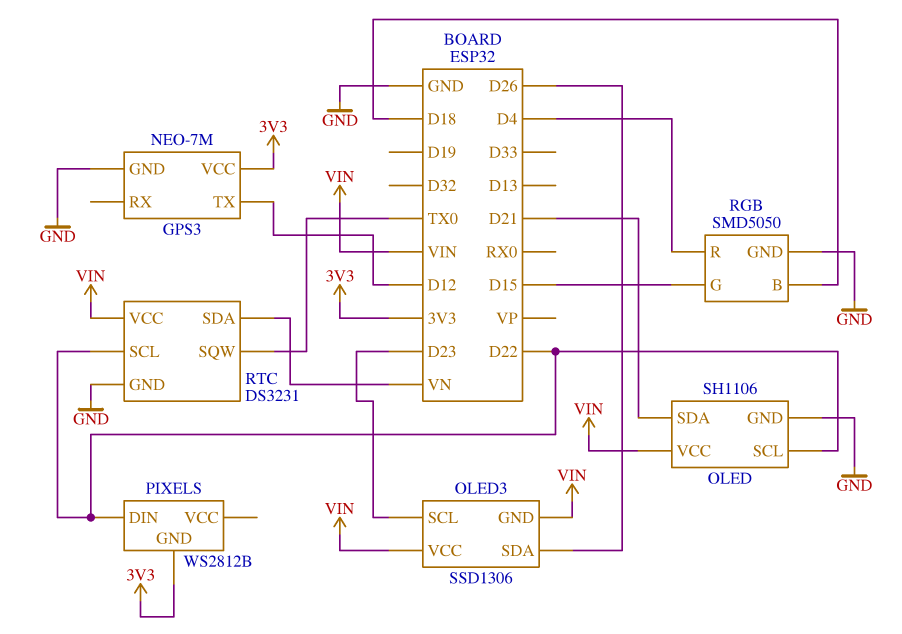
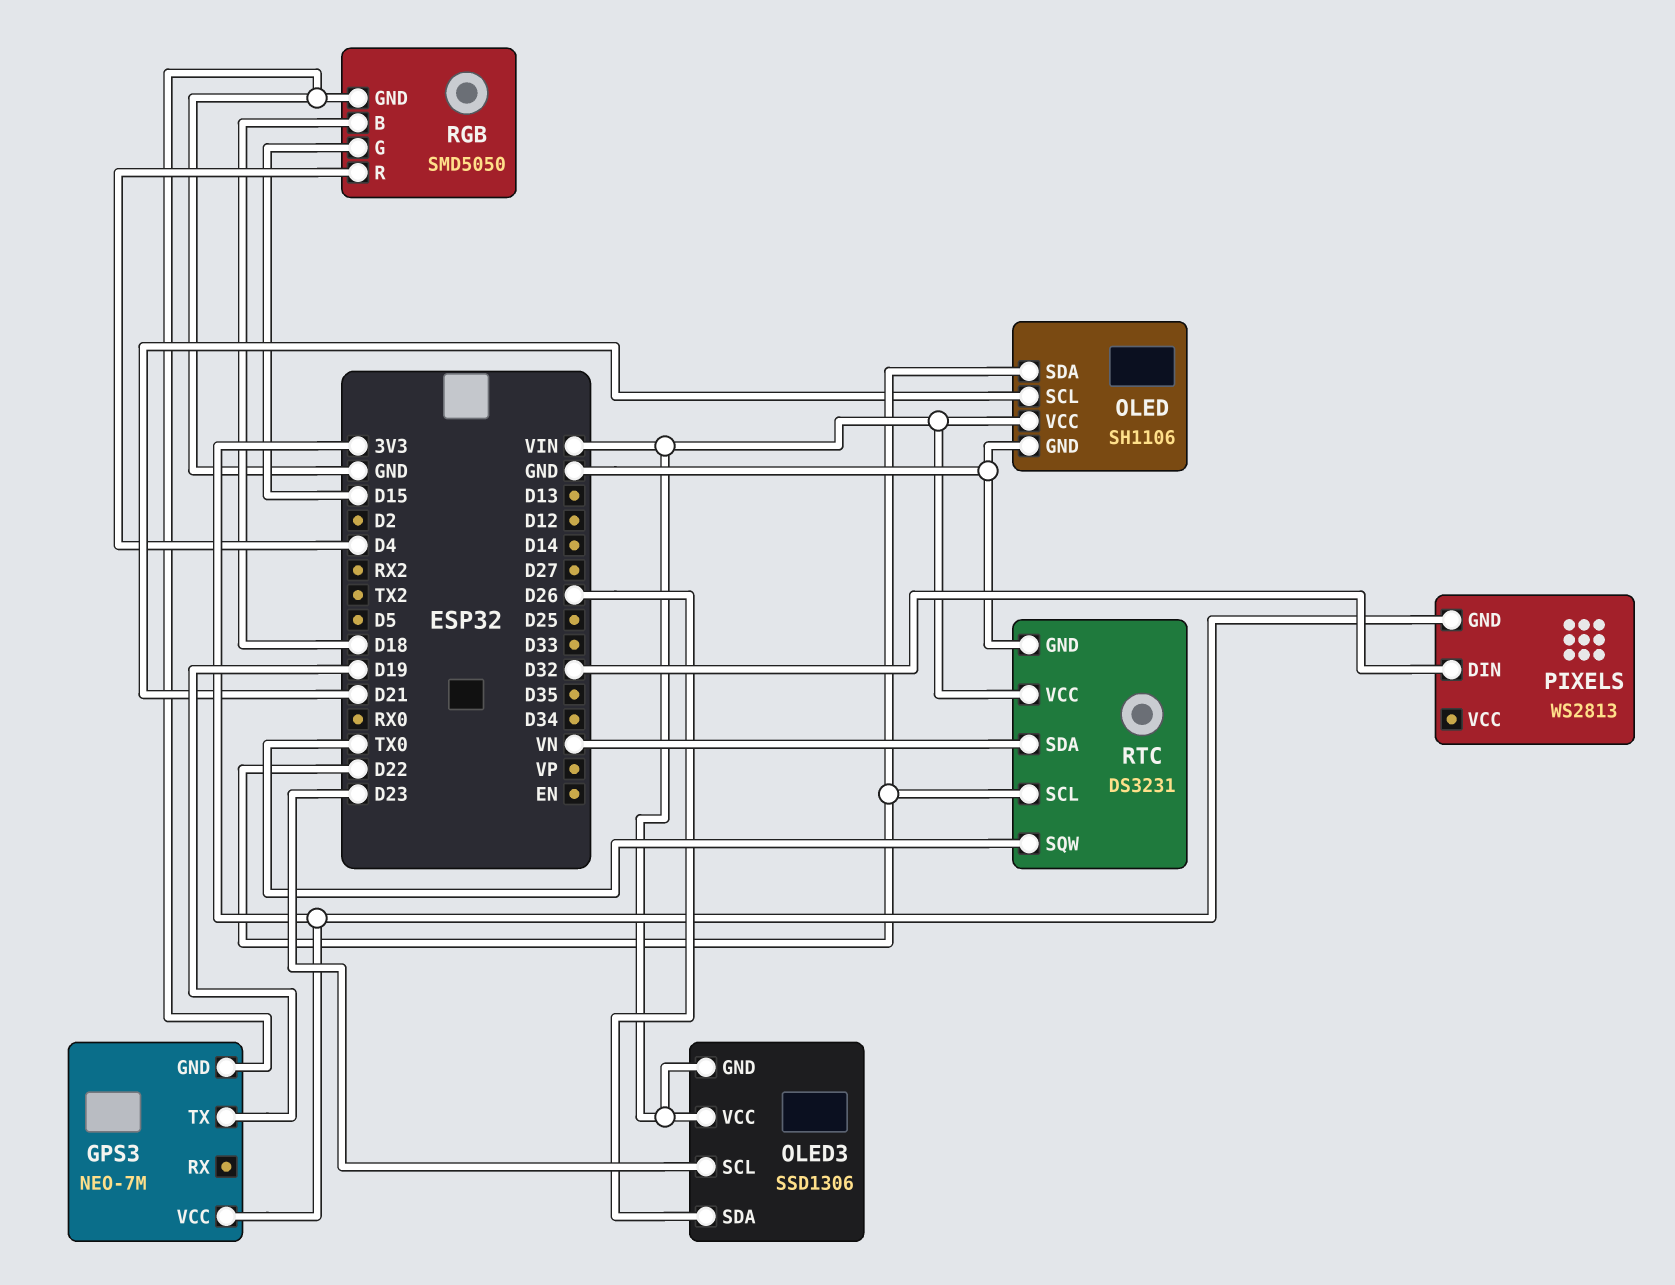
GPS3 pin TX: D12 -> D19
OLED pin SCL: D22 -> D21
OLED pin SDA: D21 -> D22
PIXELS: WS2812B -> WS2813
PIXELS pin DIN: D22 -> D32

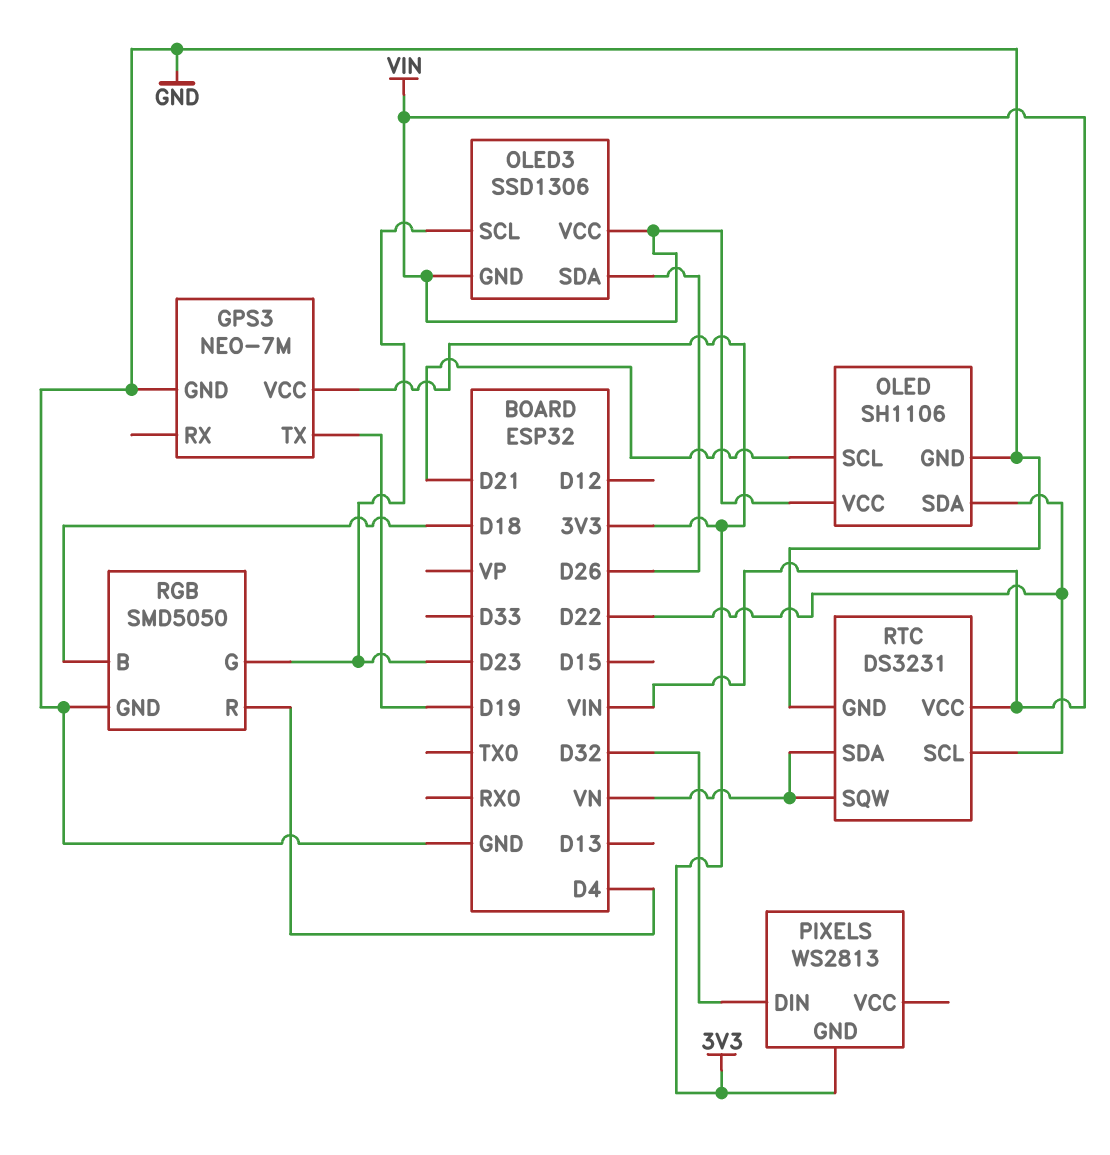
RGB pin G: D15 -> D23
RTC pin SQW: TX0 -> VN

